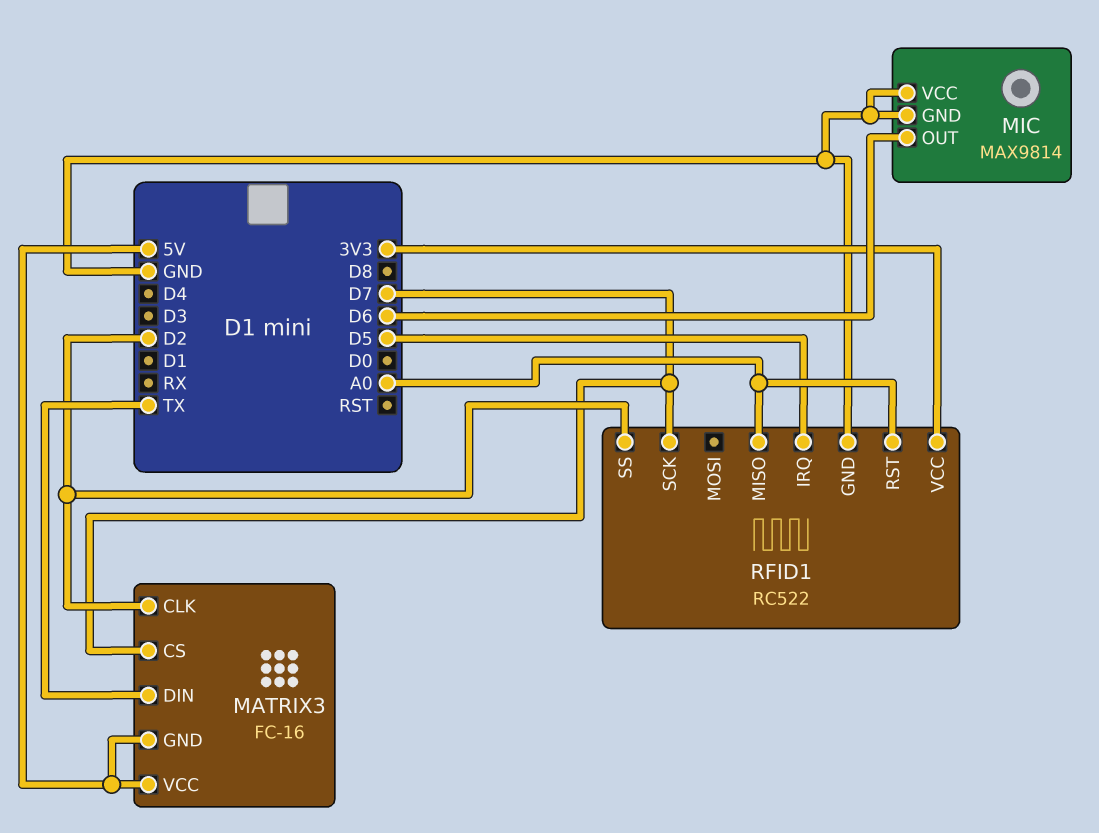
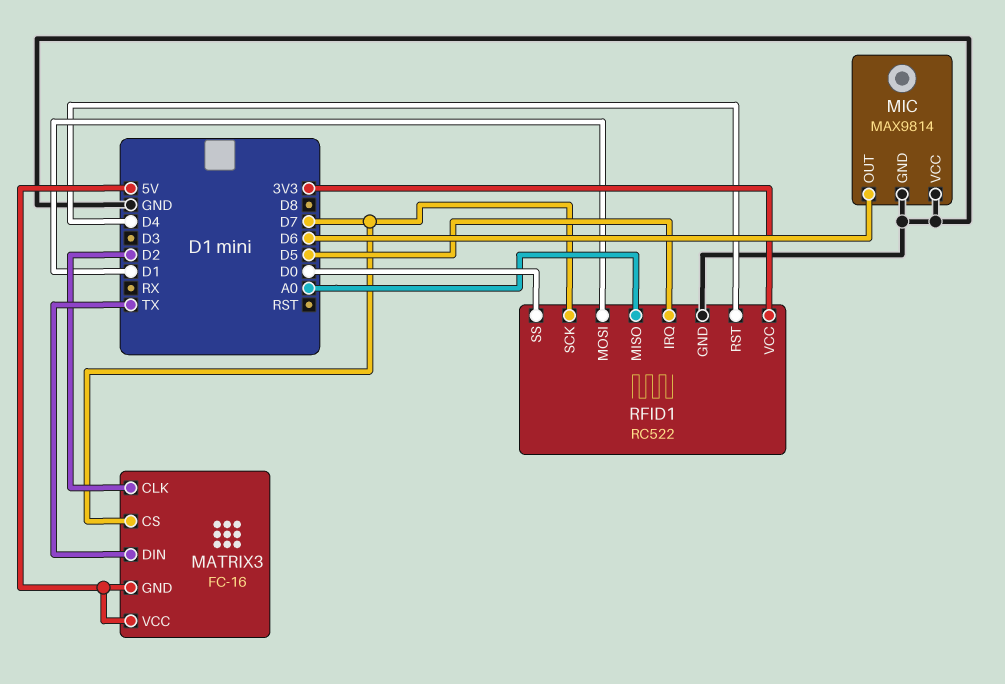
RFID1 pin MOSI: none -> D1
RFID1 pin RST: A0 -> D4
RFID1 pin SS: D2 -> D0

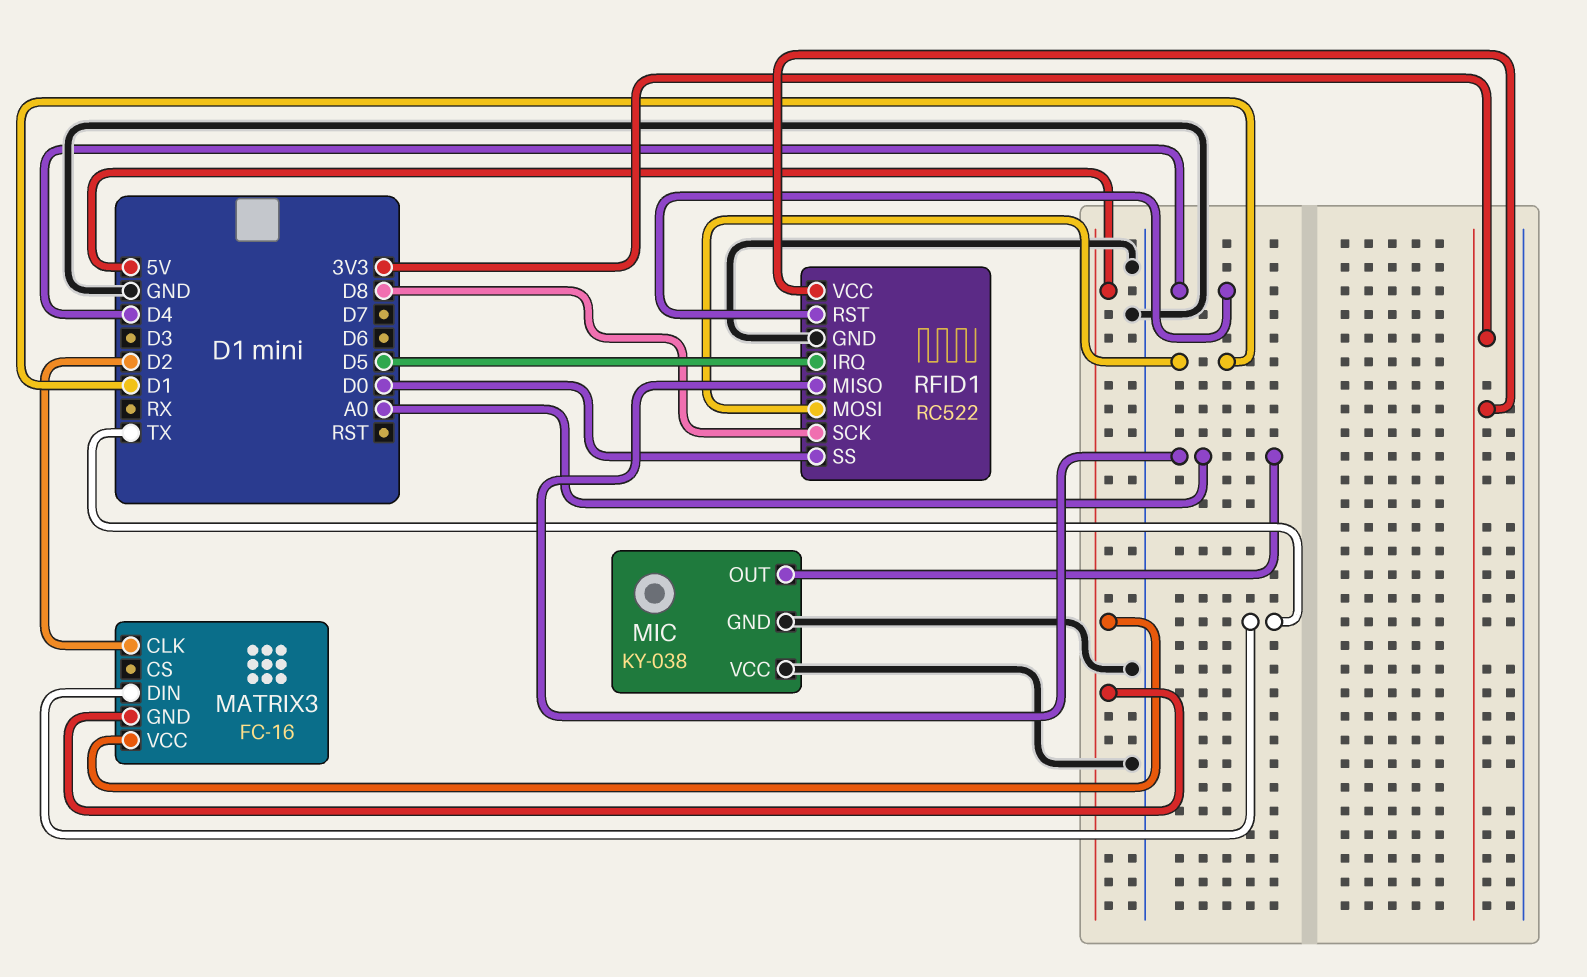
MATRIX3 pin CS: D7 -> none
MIC: MAX9814 -> KY-038
MIC pin OUT: D6 -> A0
RFID1 pin SCK: D7 -> D8

